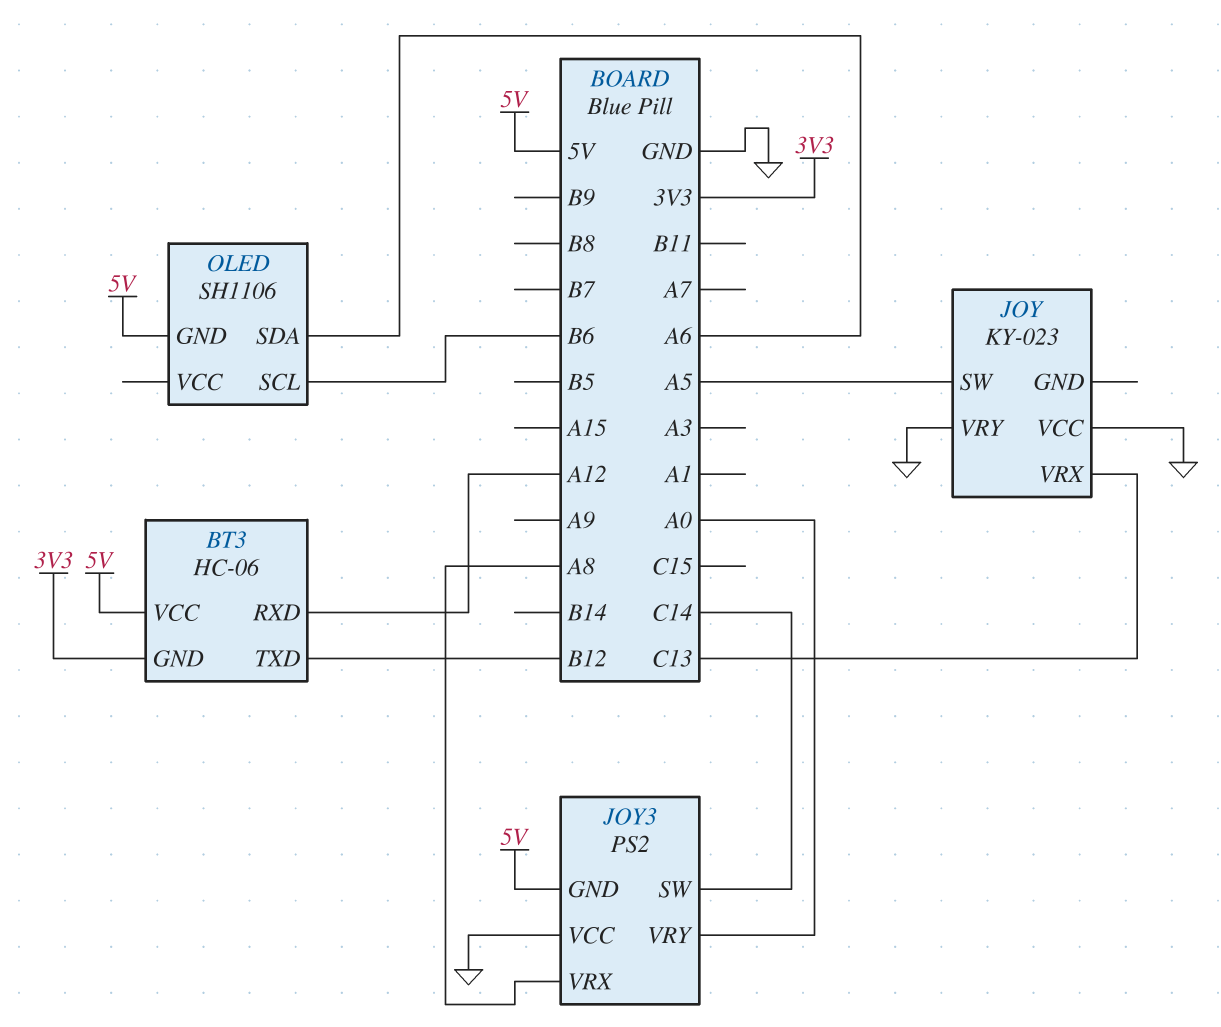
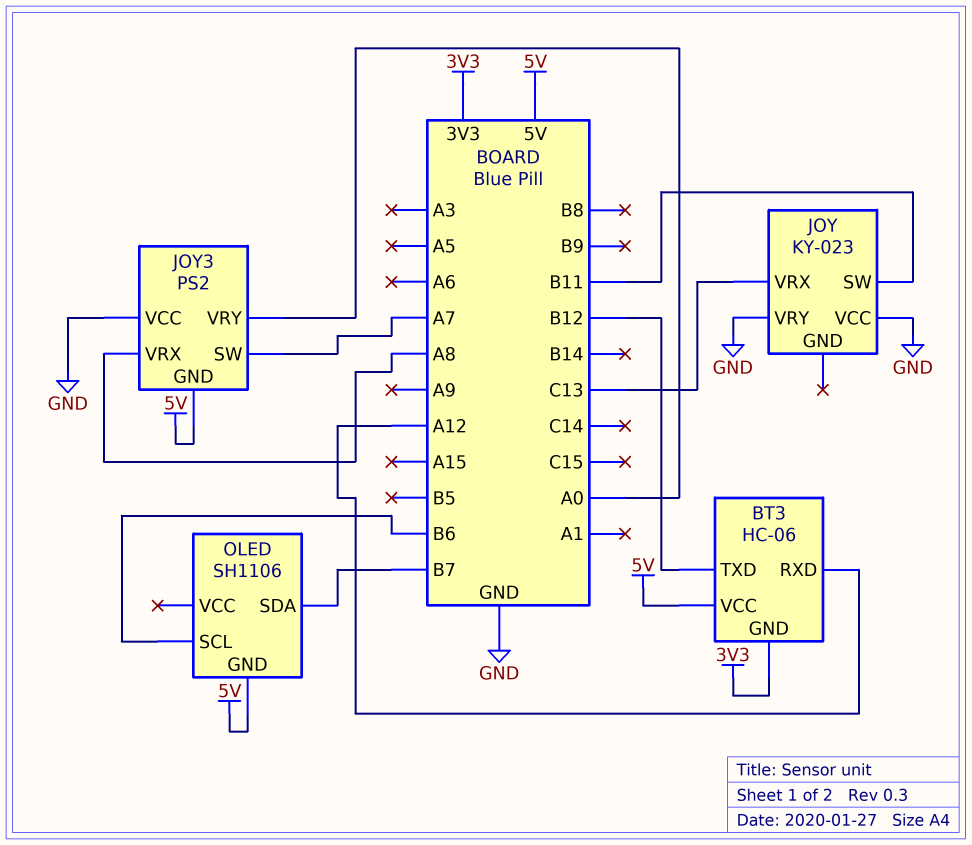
JOY pin SW: A5 -> B11
JOY3 pin SW: C14 -> A7
OLED pin SDA: A6 -> B7

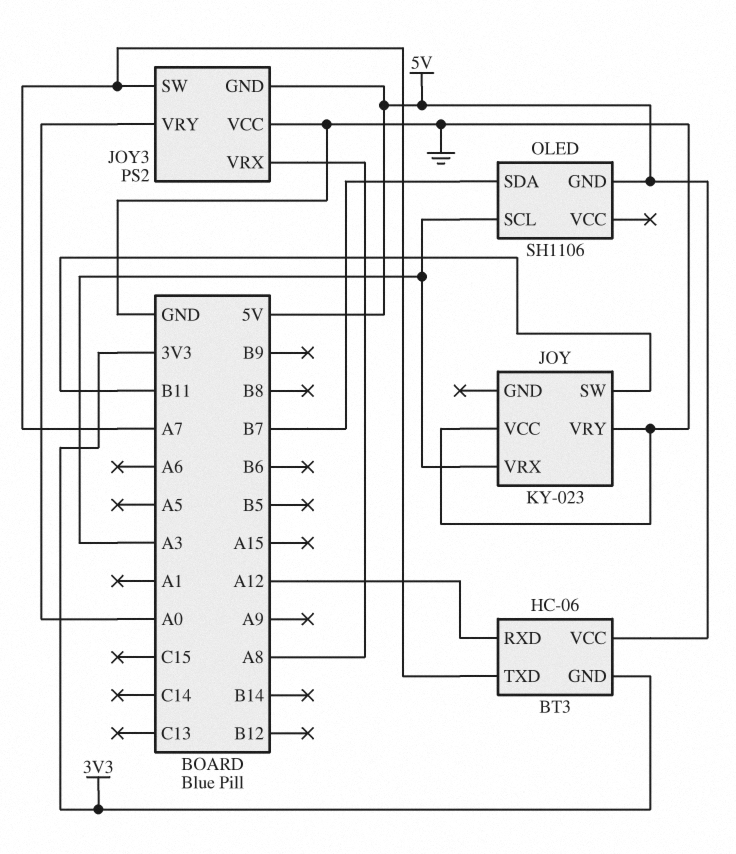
BT3 pin TXD: B12 -> A7
JOY pin VRX: C13 -> A3
OLED pin SCL: B6 -> A3

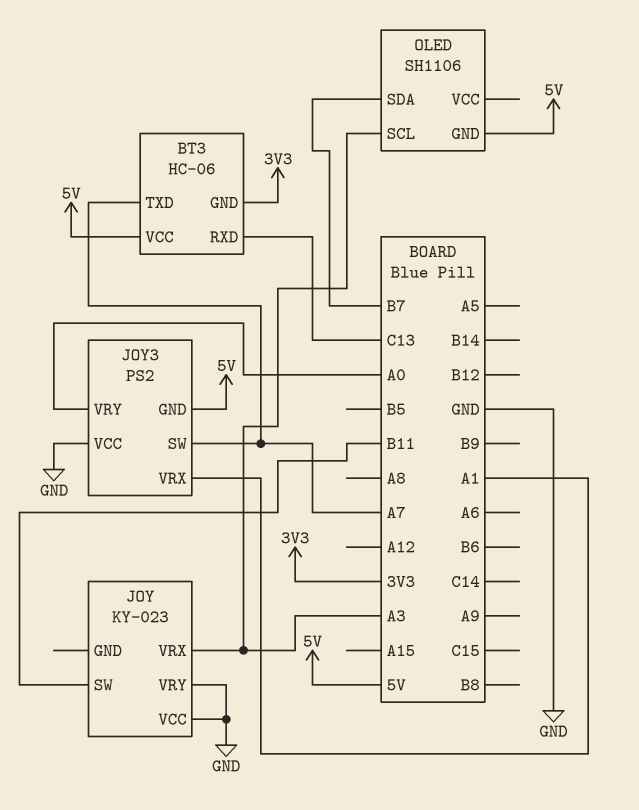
BT3 pin RXD: A12 -> C13
JOY3 pin VRX: A8 -> A1

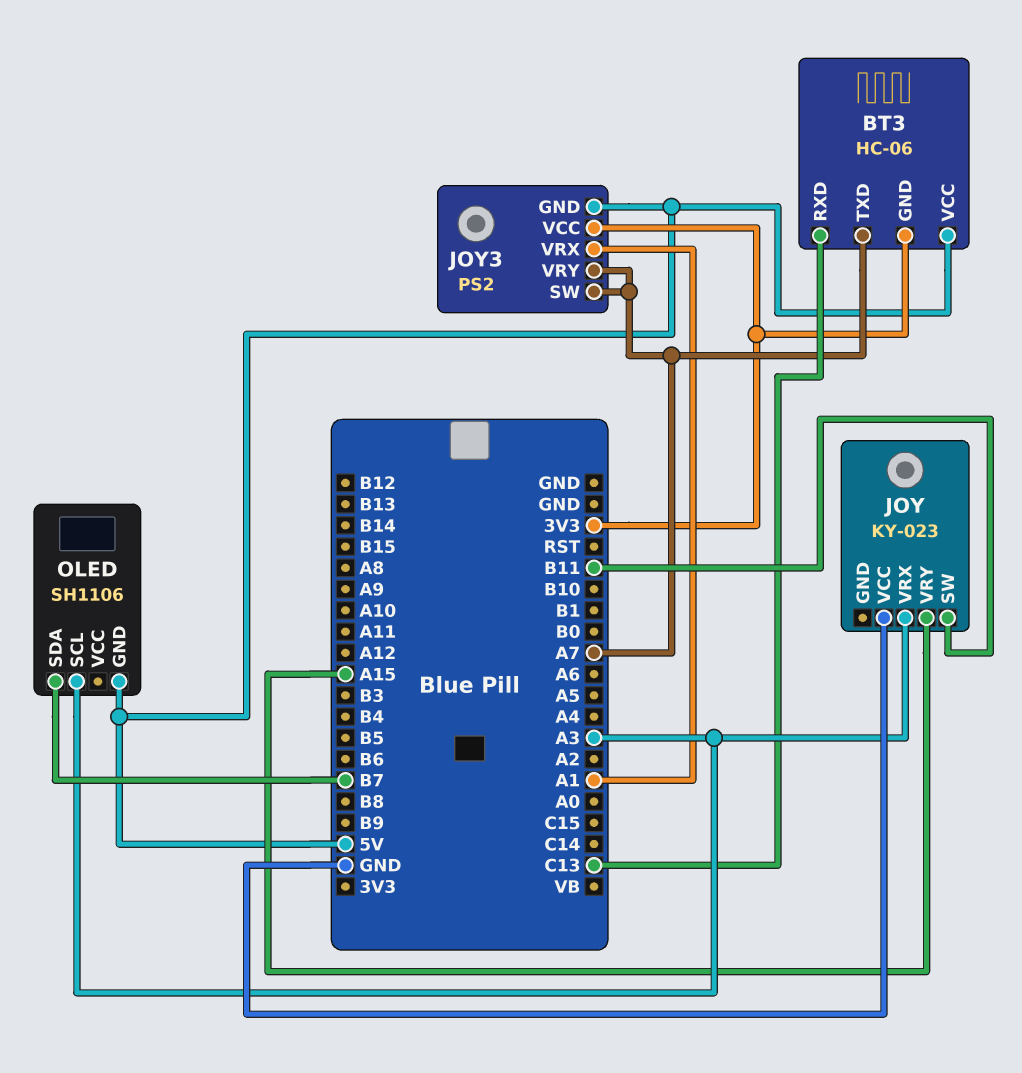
JOY pin VRY: GND -> A15
JOY3 pin VCC: GND -> 3V3
JOY3 pin VRY: A0 -> A7

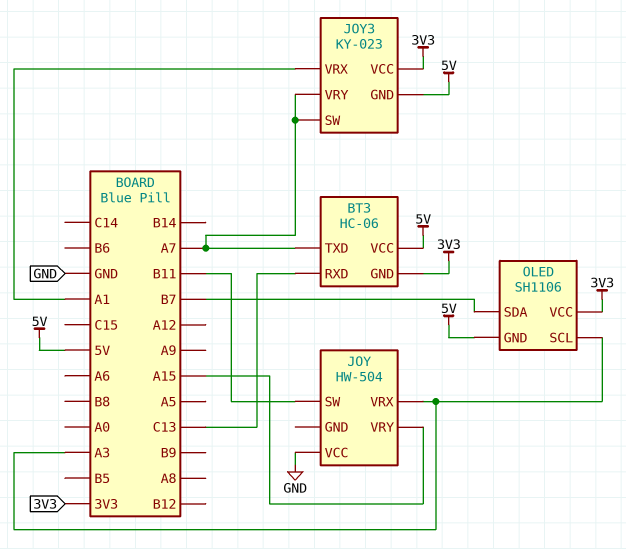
JOY: KY-023 -> HW-504
JOY3: PS2 -> KY-023
OLED pin VCC: none -> 3V3

